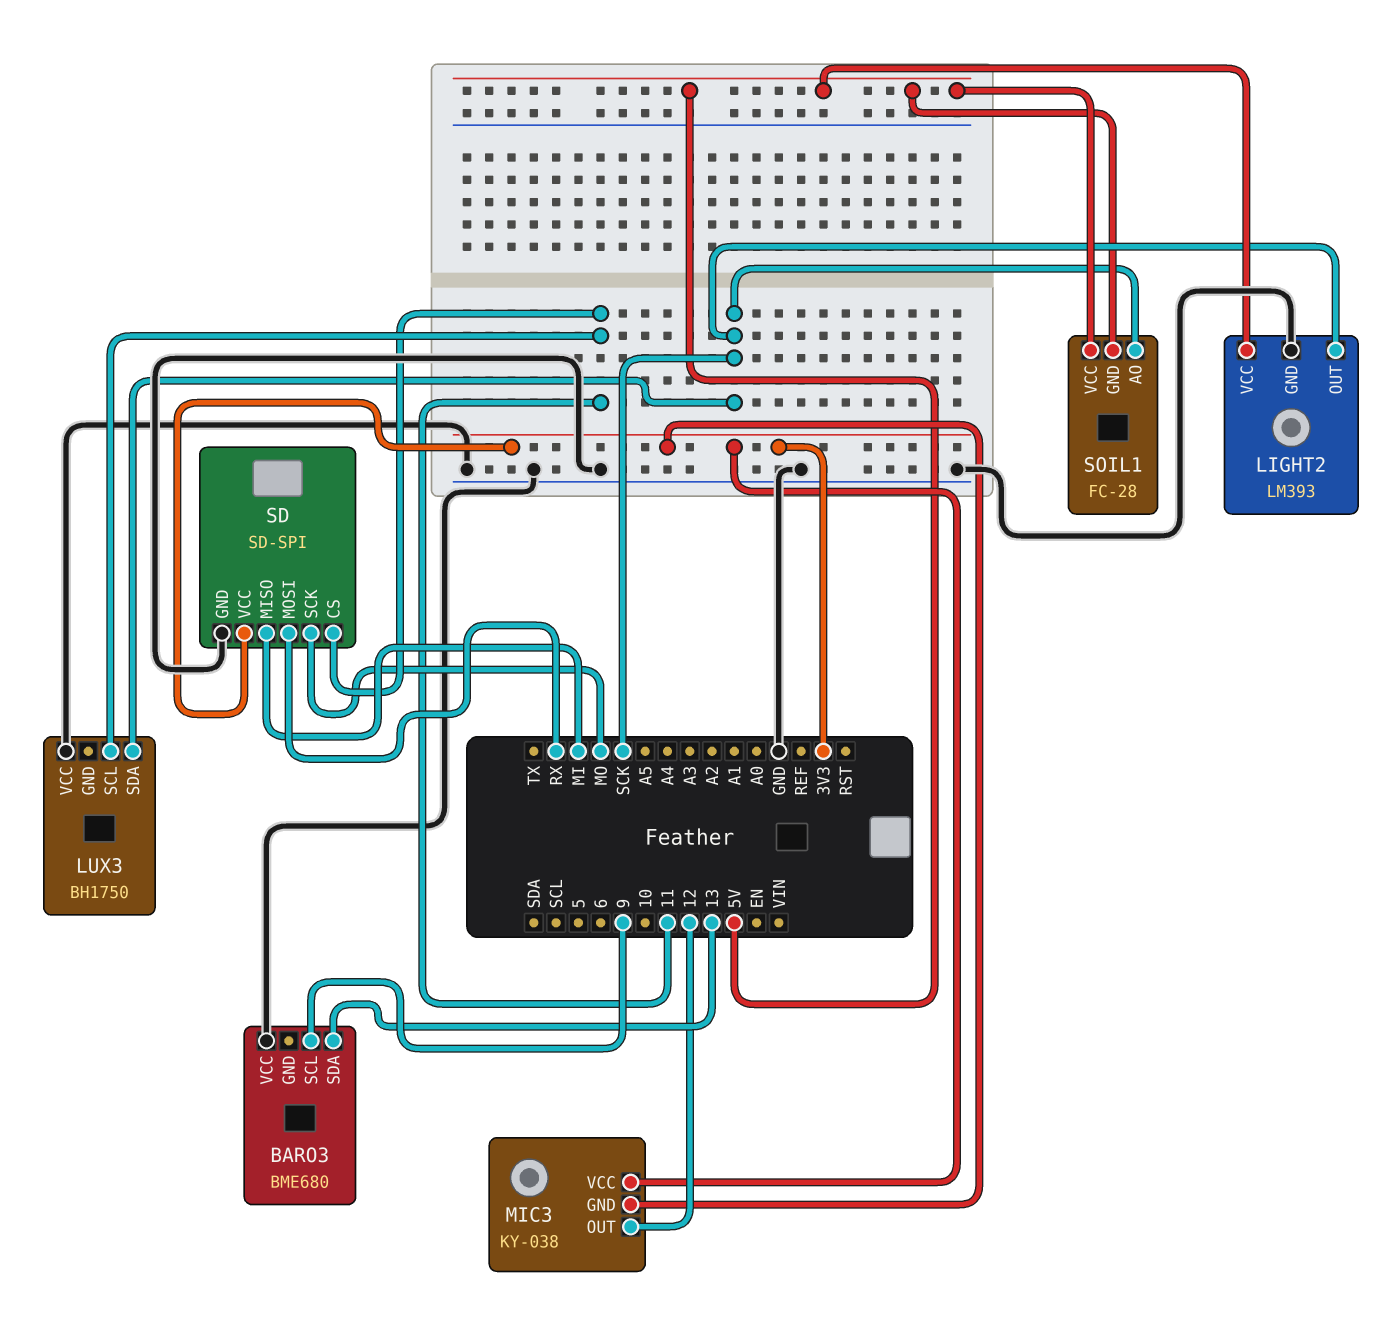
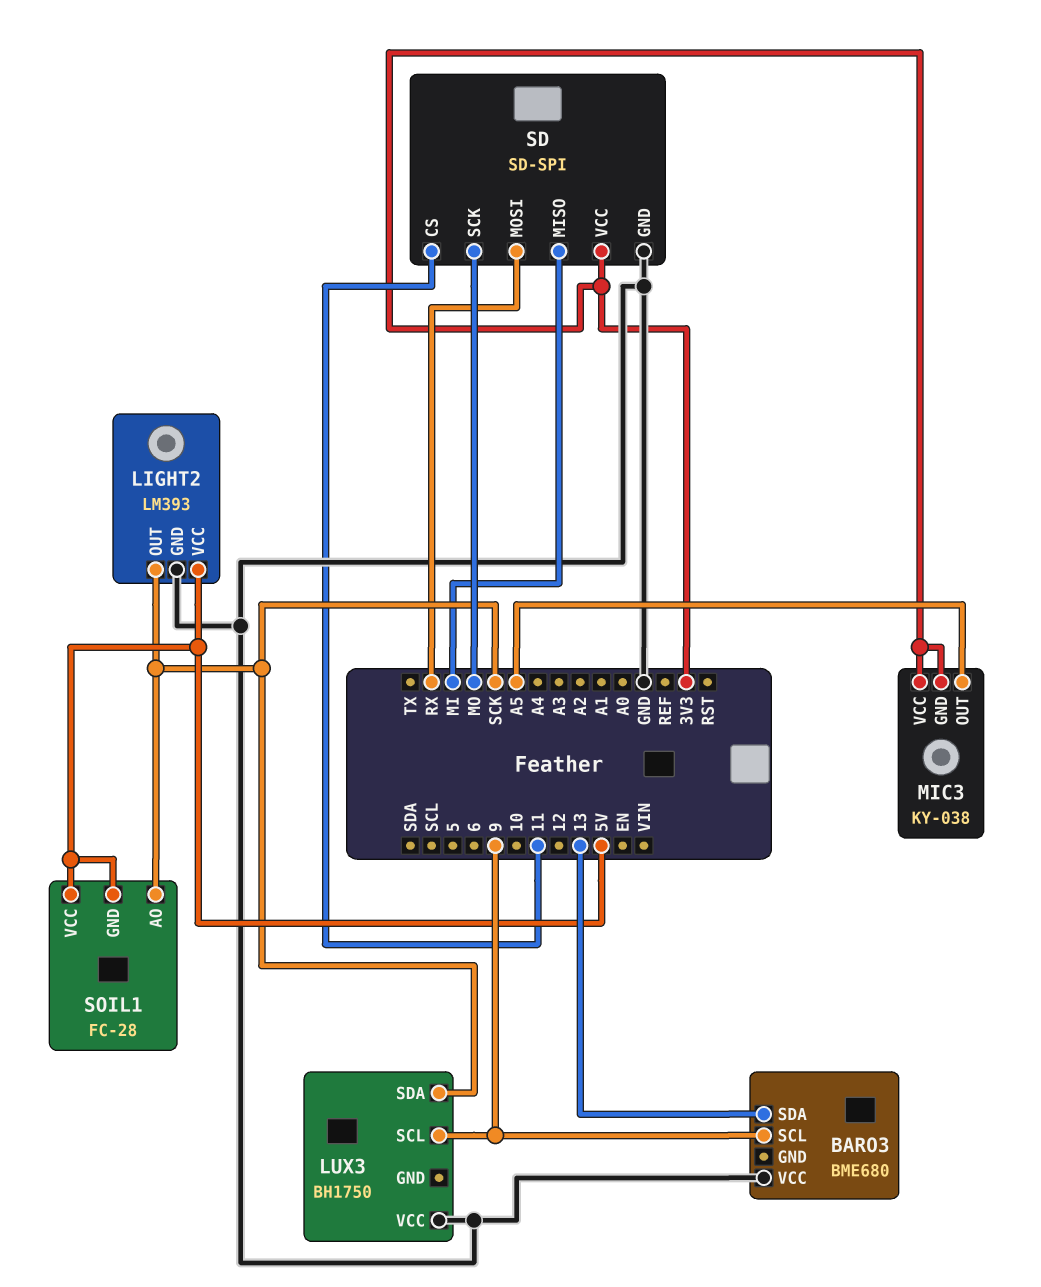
LUX3 pin SCL: 11 -> 9
MIC3 pin OUT: 12 -> A5

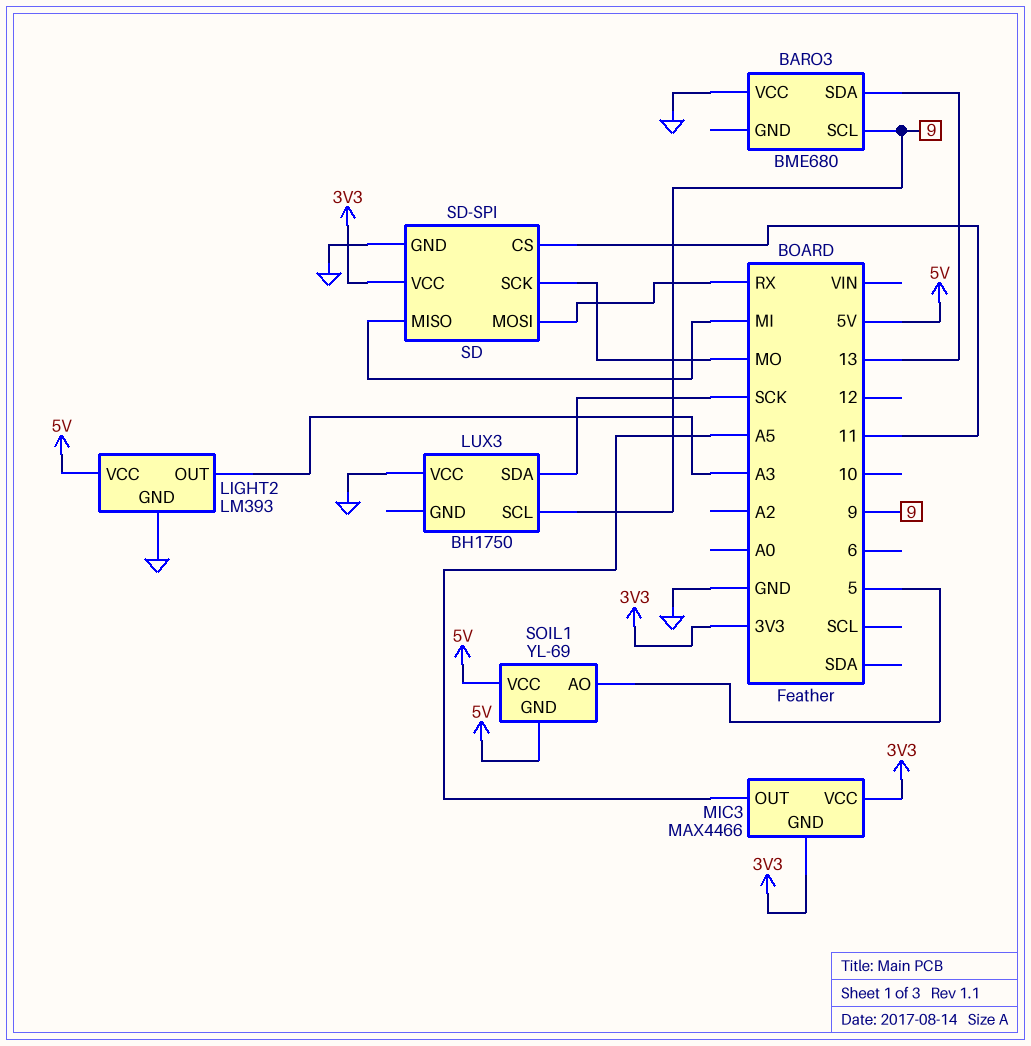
LIGHT2 pin OUT: SCK -> A3
MIC3: KY-038 -> MAX4466
SOIL1: FC-28 -> YL-69
SOIL1 pin AO: SCK -> 5

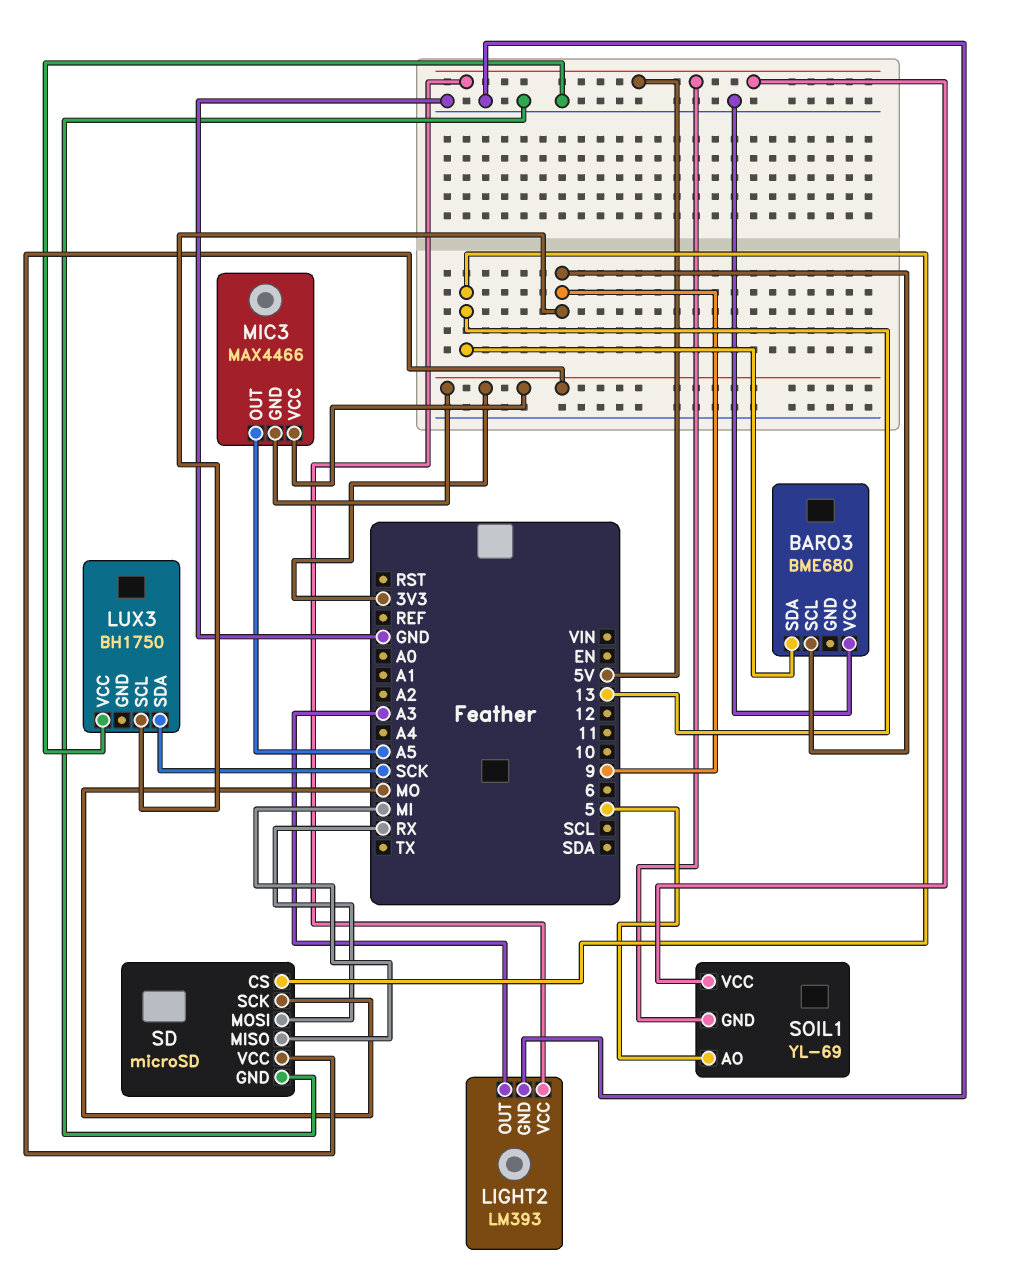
SD: SD-SPI -> microSD
SD pin CS: 11 -> 13

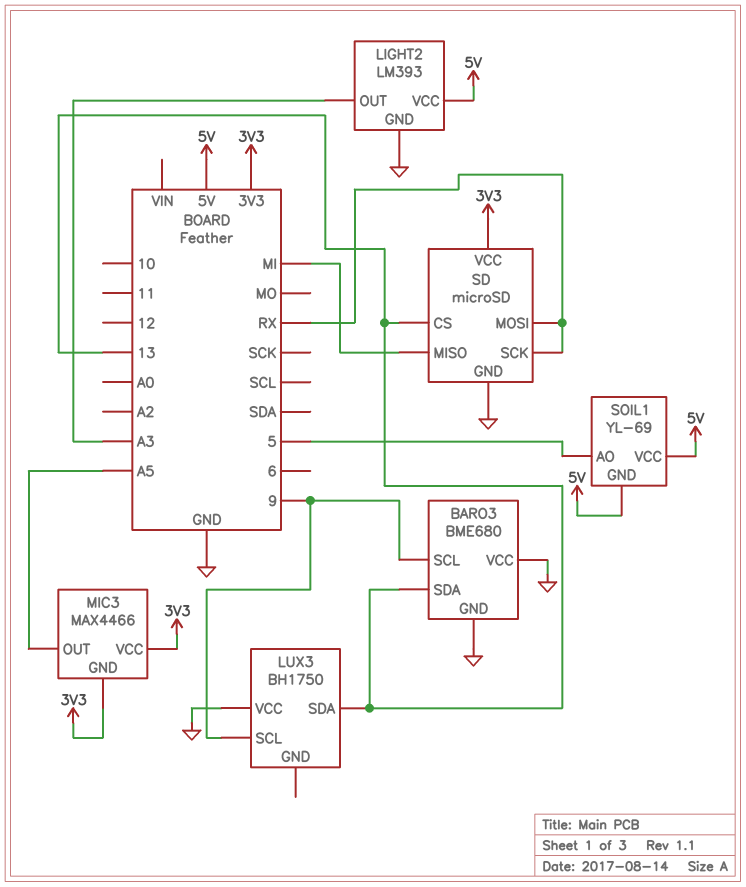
BARO3 pin GND: none -> GND
LUX3 pin SDA: SCK -> 13
SD pin SCK: MO -> RX

